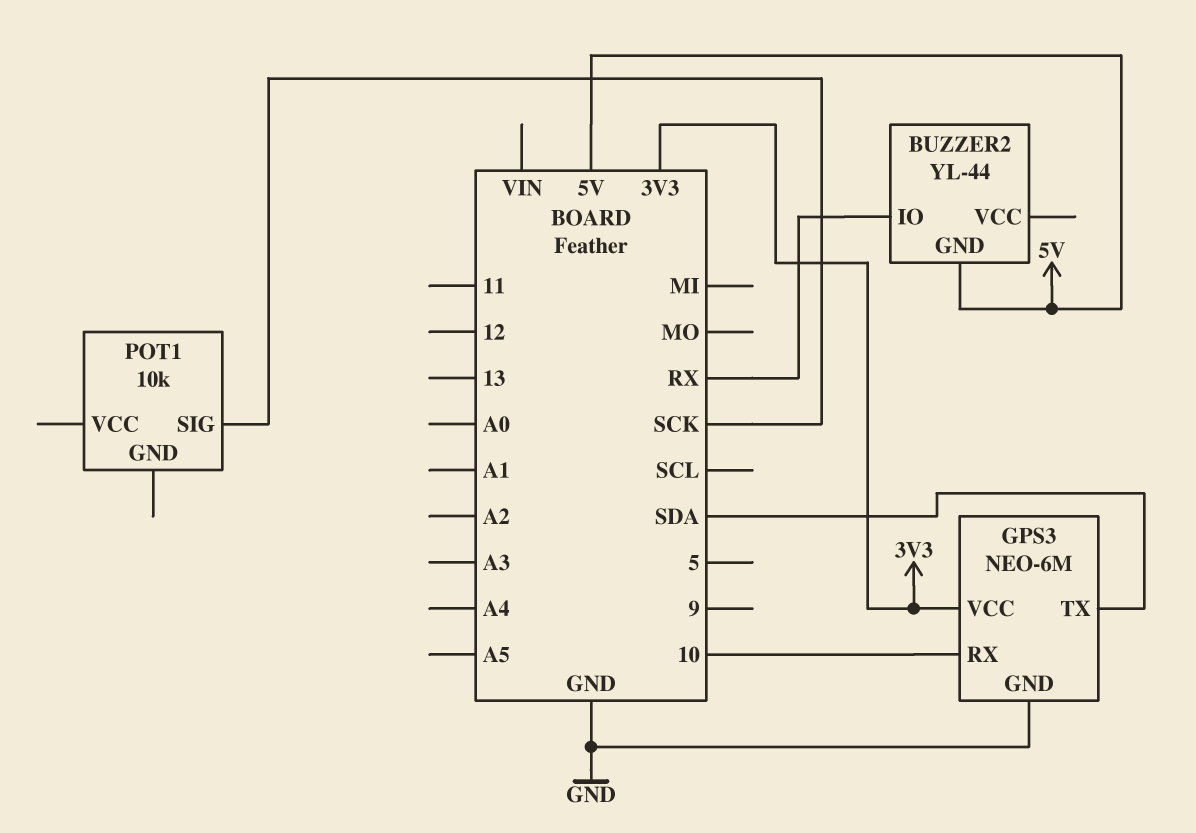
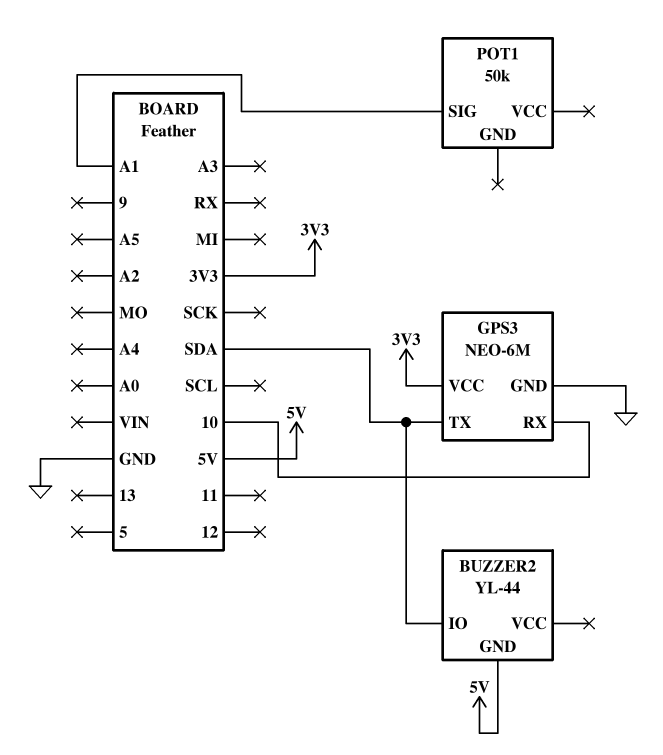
BUZZER2 pin IO: RX -> SDA
POT1: 10k -> 50k
POT1 pin SIG: SCK -> A1

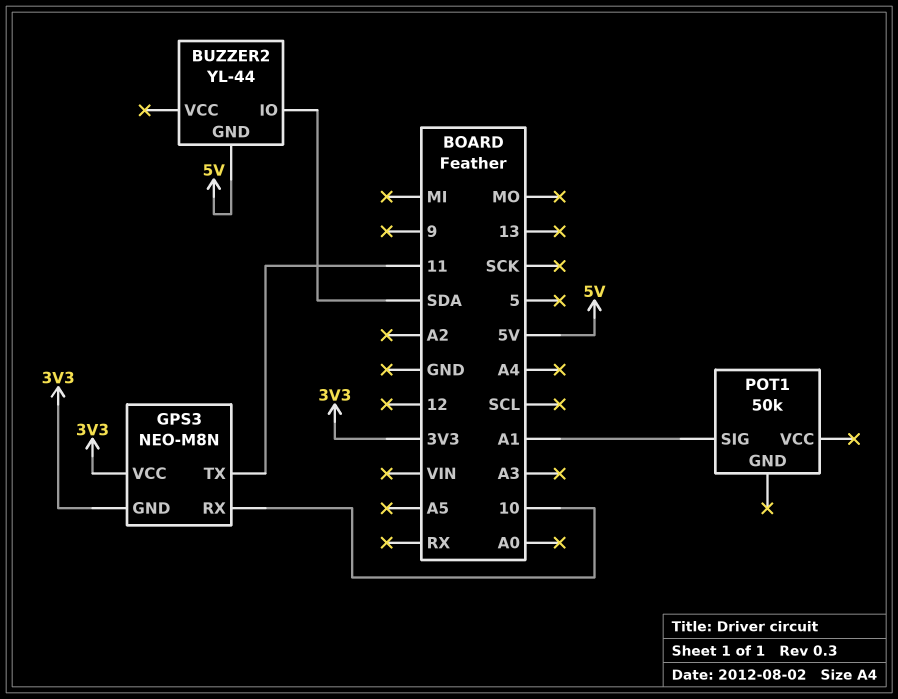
GPS3: NEO-6M -> NEO-M8N
GPS3 pin GND: GND -> 3V3
GPS3 pin TX: SDA -> 11

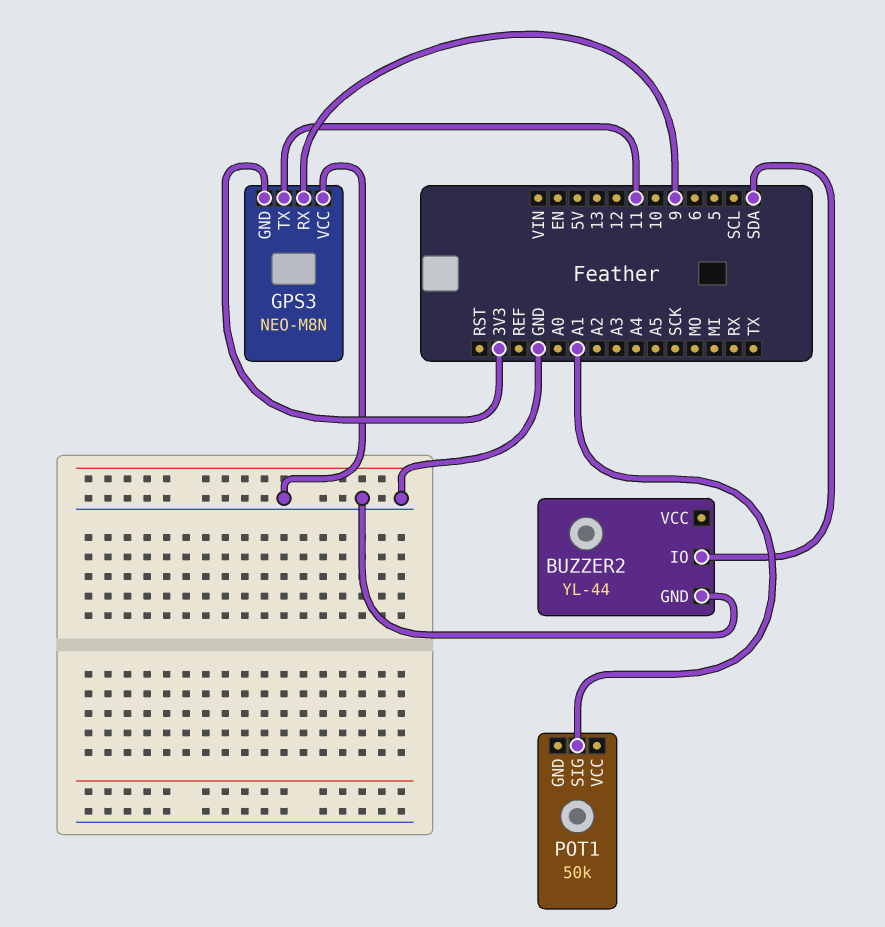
BUZZER2 pin GND: 5V -> GND
GPS3 pin RX: 10 -> 9
GPS3 pin VCC: 3V3 -> GND

